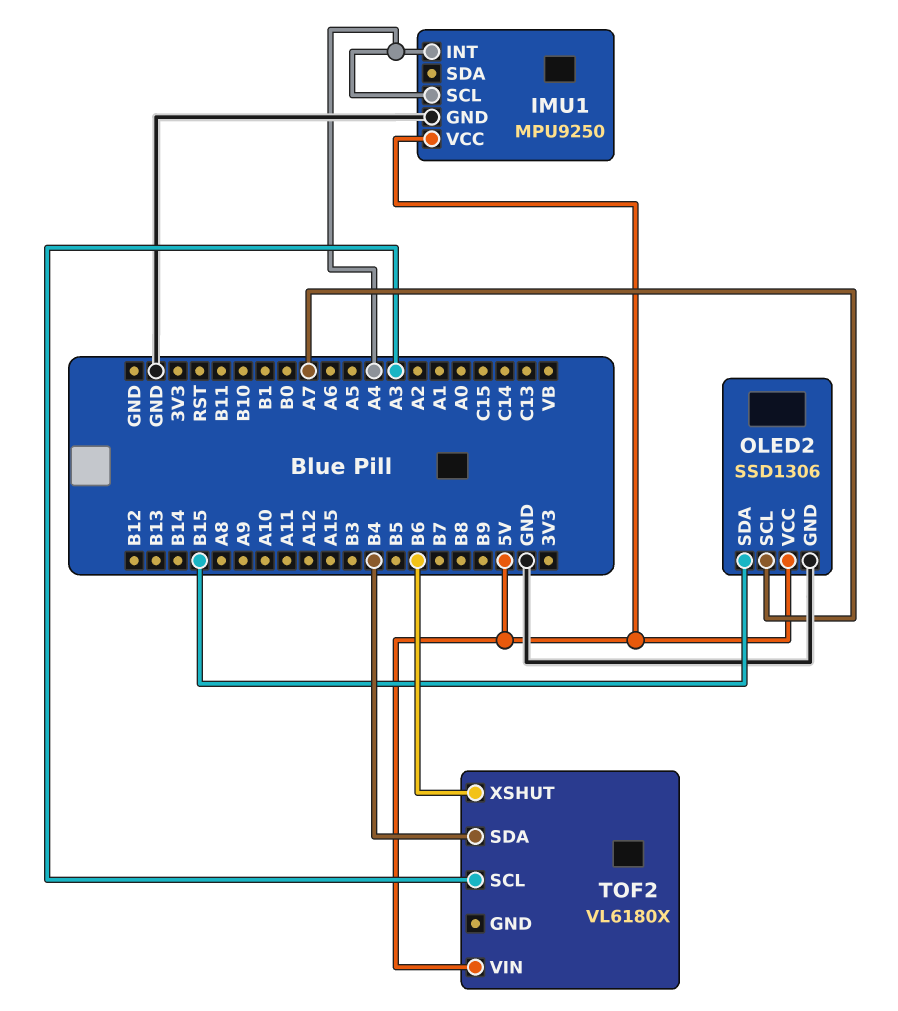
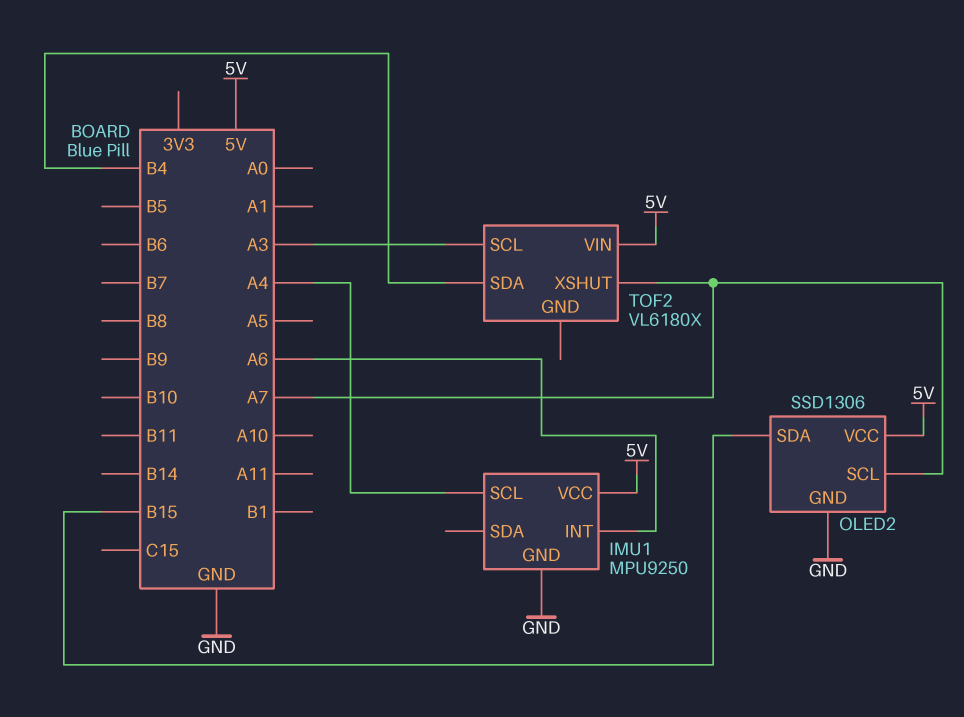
IMU1 pin INT: A4 -> A6
TOF2 pin XSHUT: B6 -> A7

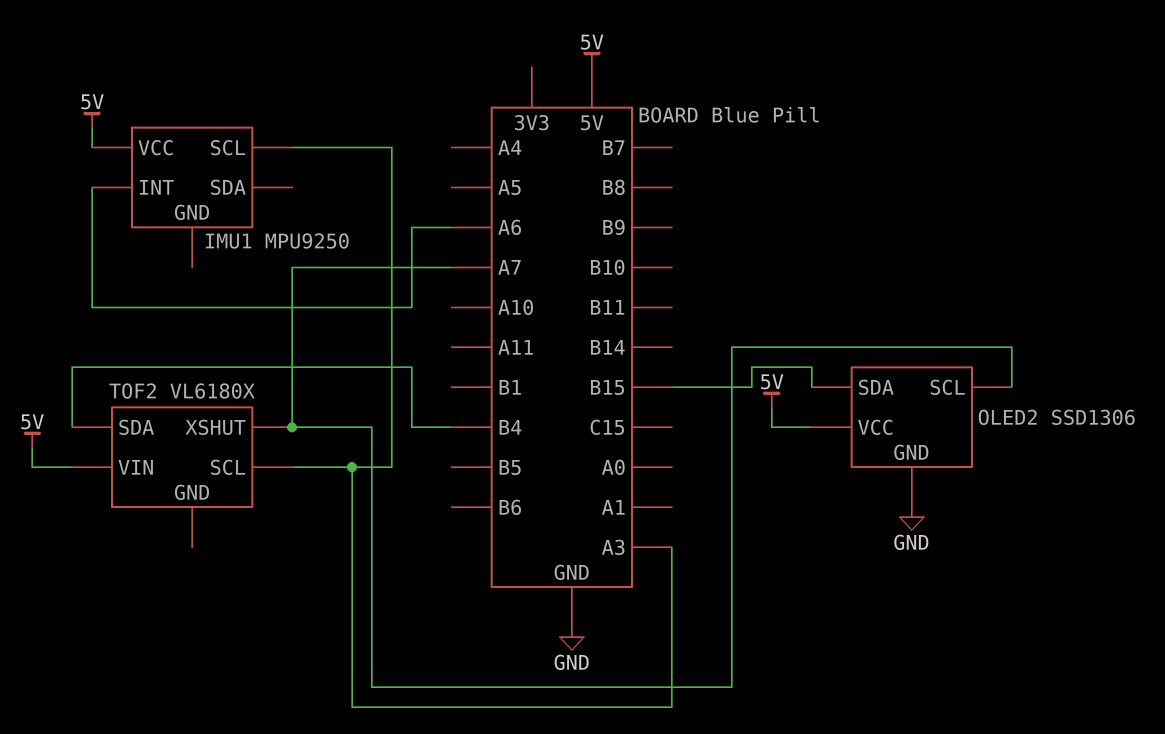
IMU1 pin GND: GND -> none
IMU1 pin SCL: A4 -> A3

